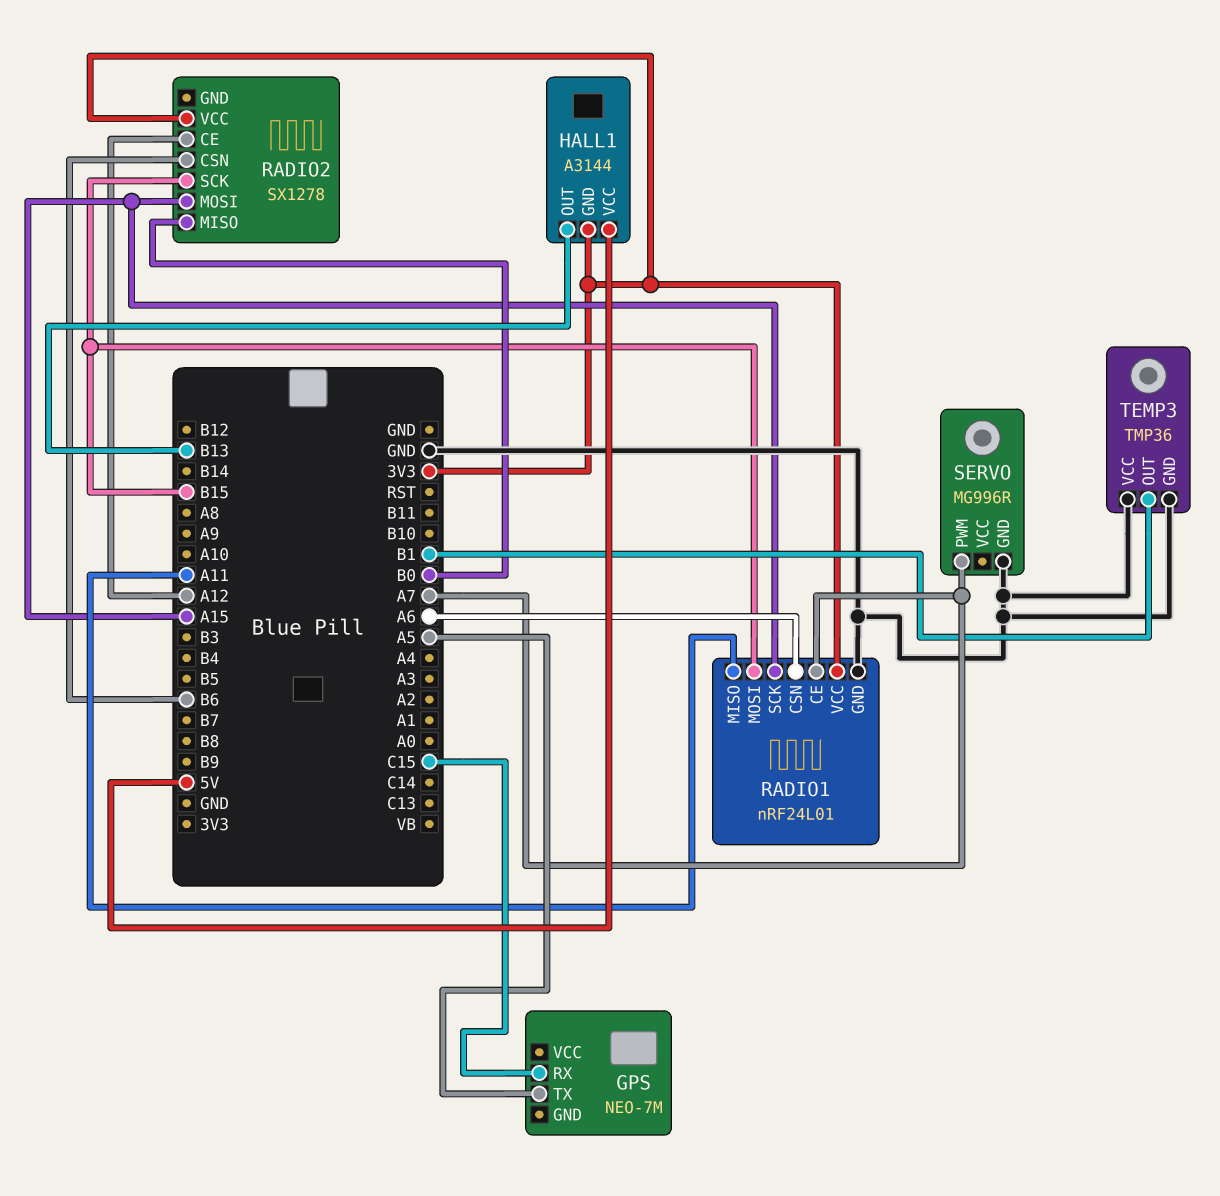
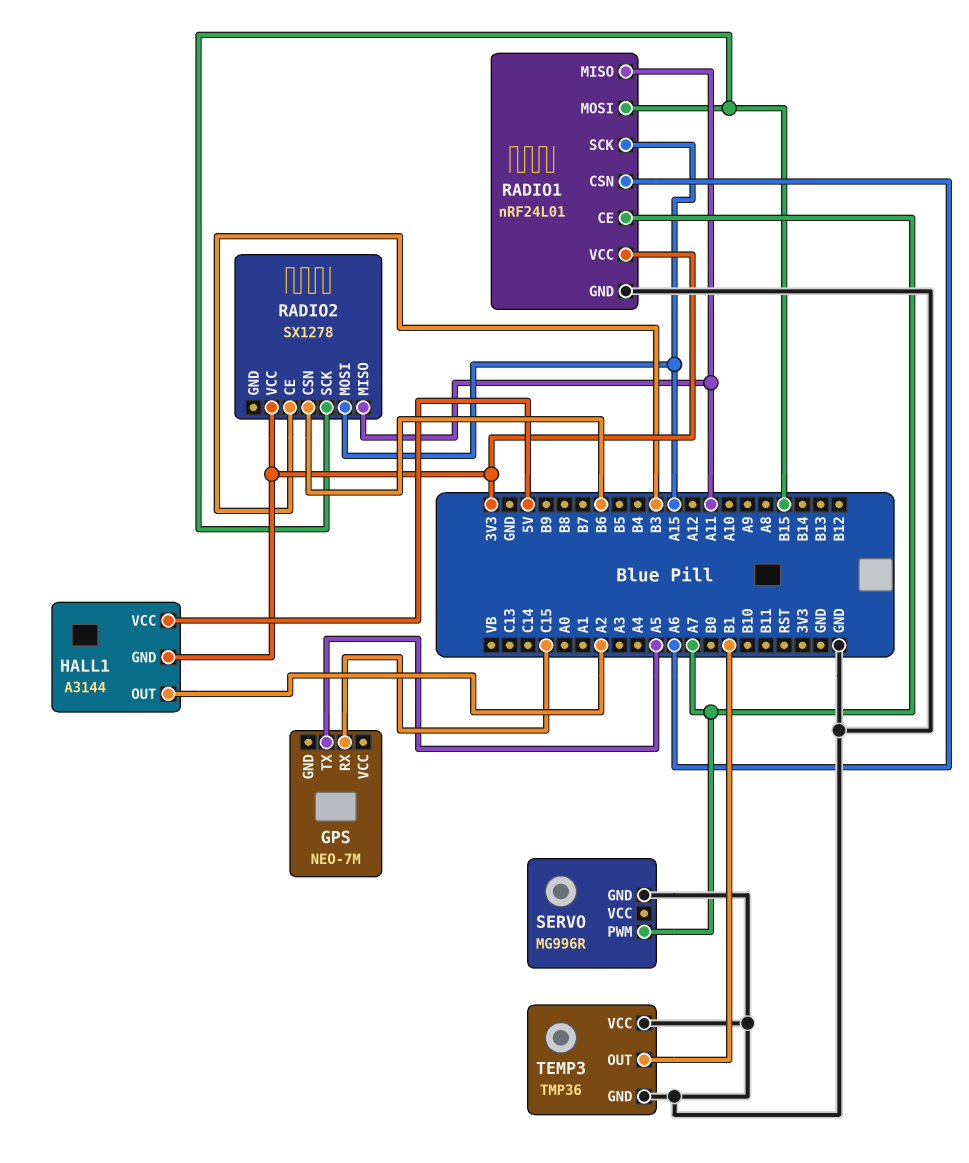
HALL1 pin OUT: B13 -> A2
RADIO2 pin CE: A12 -> B3
RADIO2 pin MISO: B0 -> A11

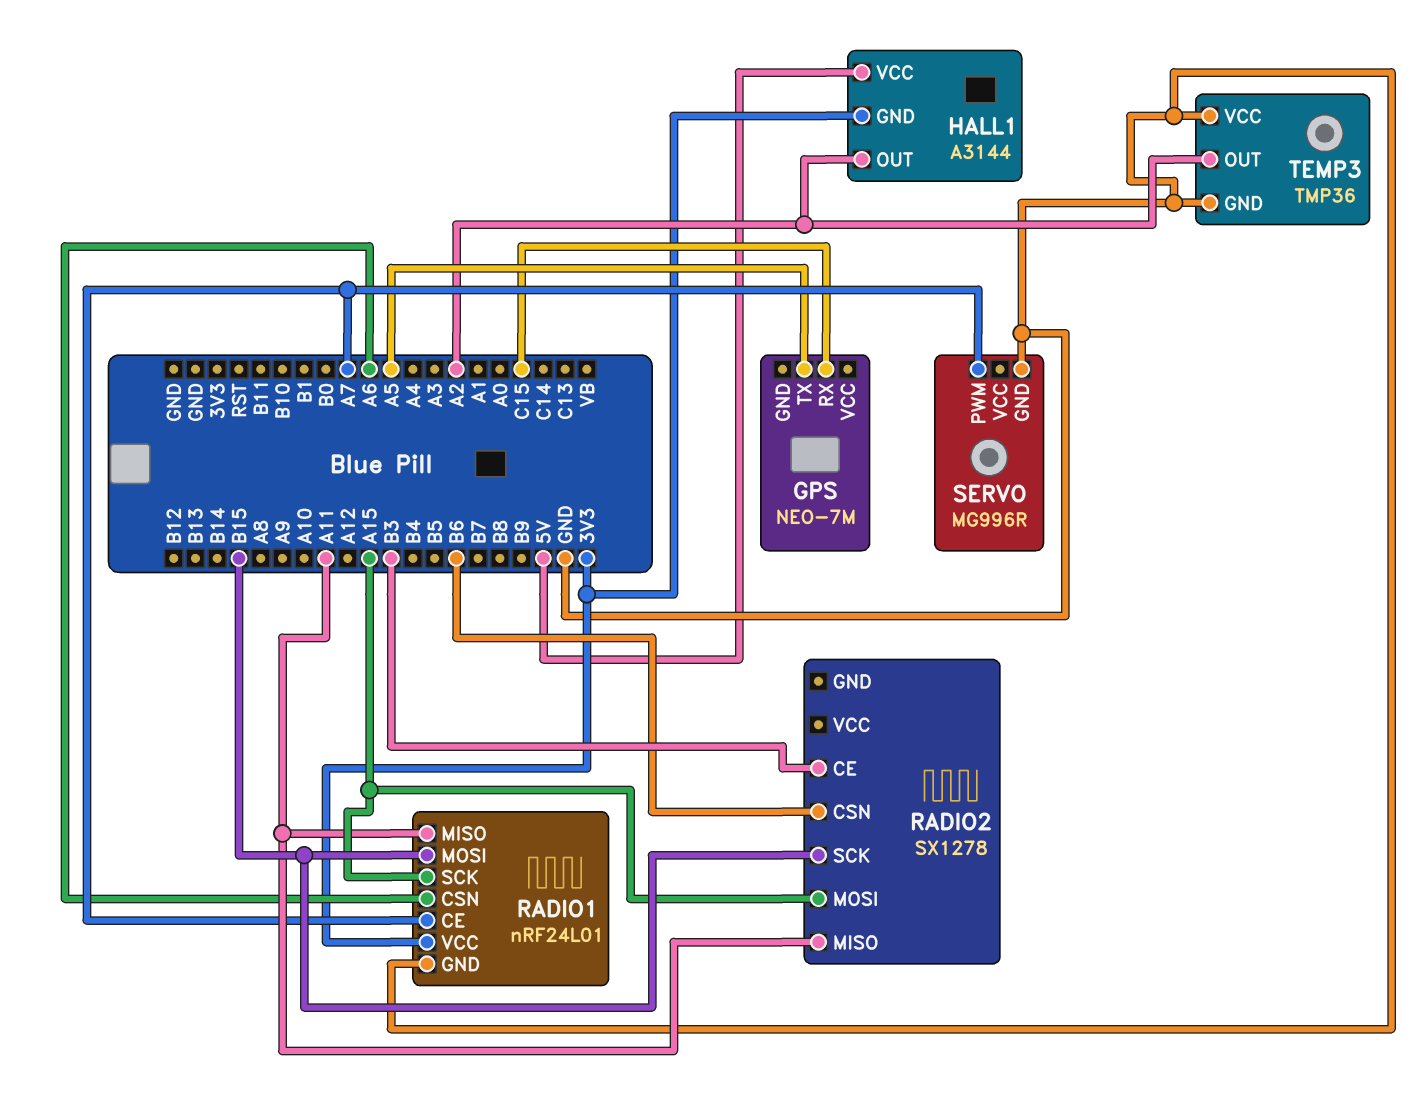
RADIO2 pin VCC: 3V3 -> none
TEMP3 pin OUT: B1 -> A2

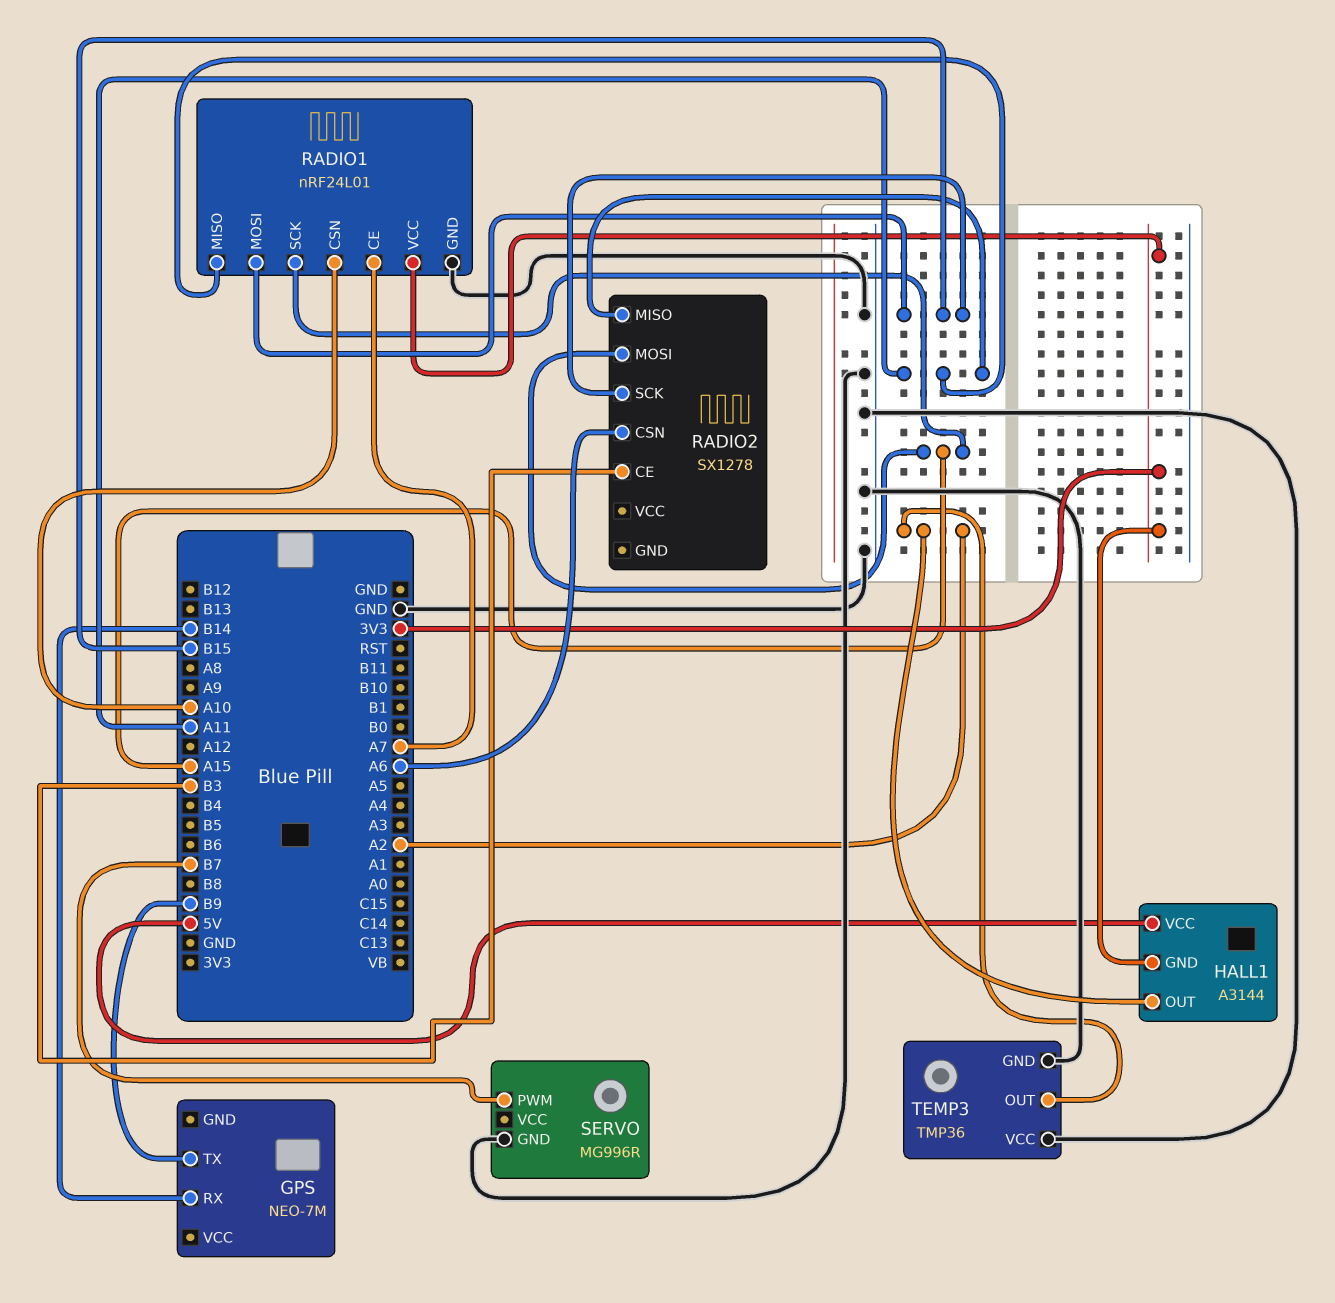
GPS pin RX: C15 -> B14
GPS pin TX: A5 -> B9
RADIO1 pin CSN: A6 -> A10
RADIO2 pin CSN: B6 -> A6
SERVO pin PWM: A7 -> B7

